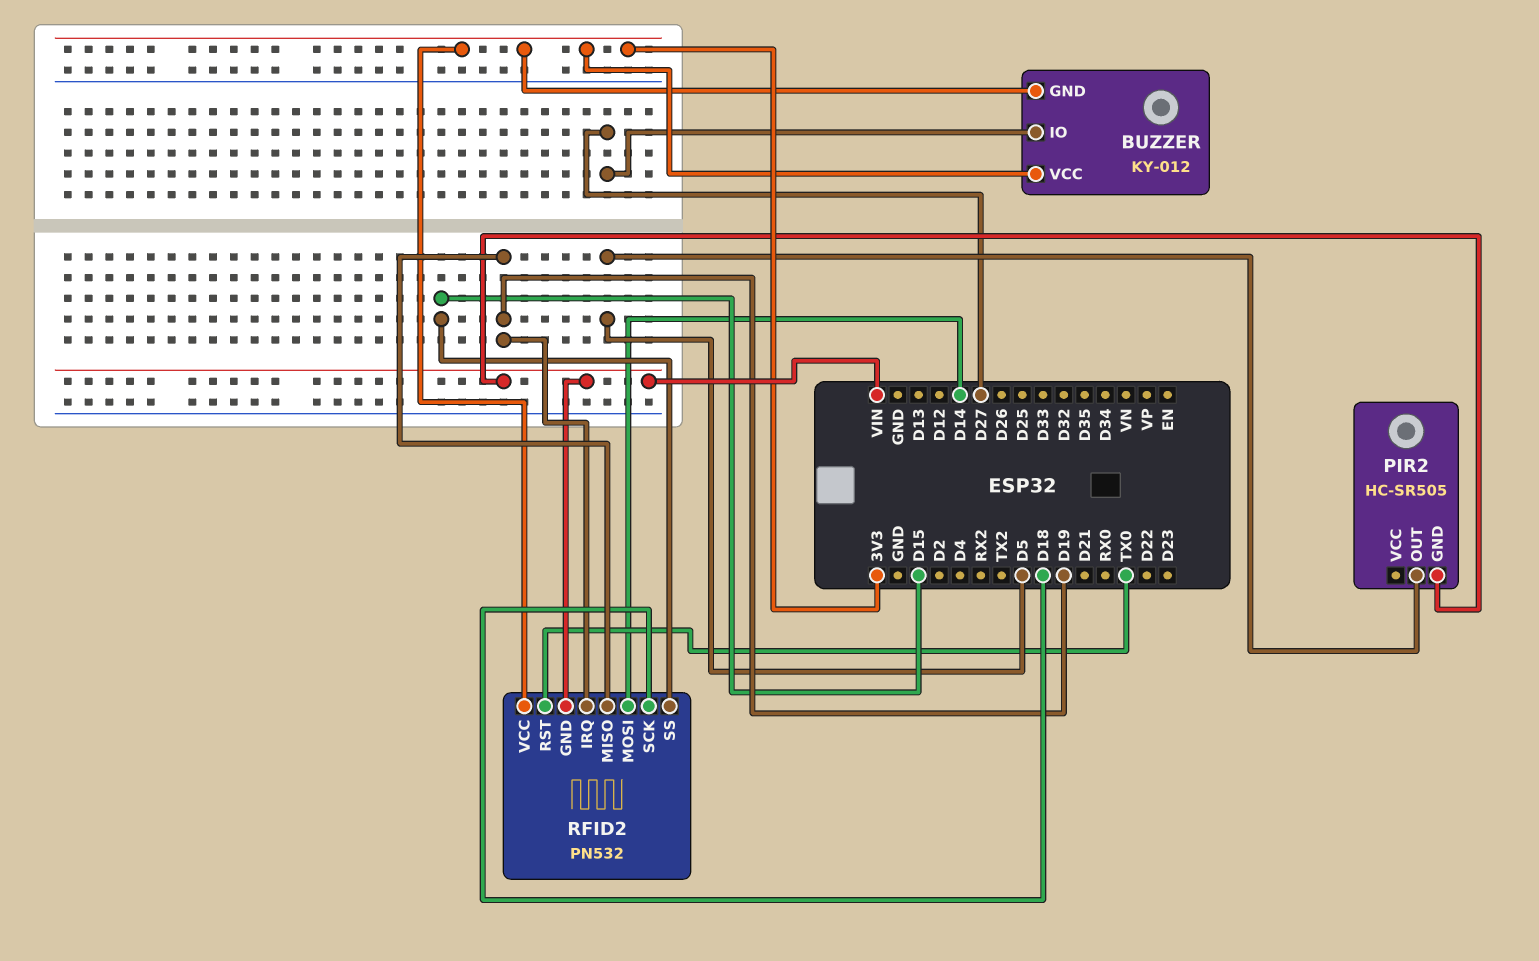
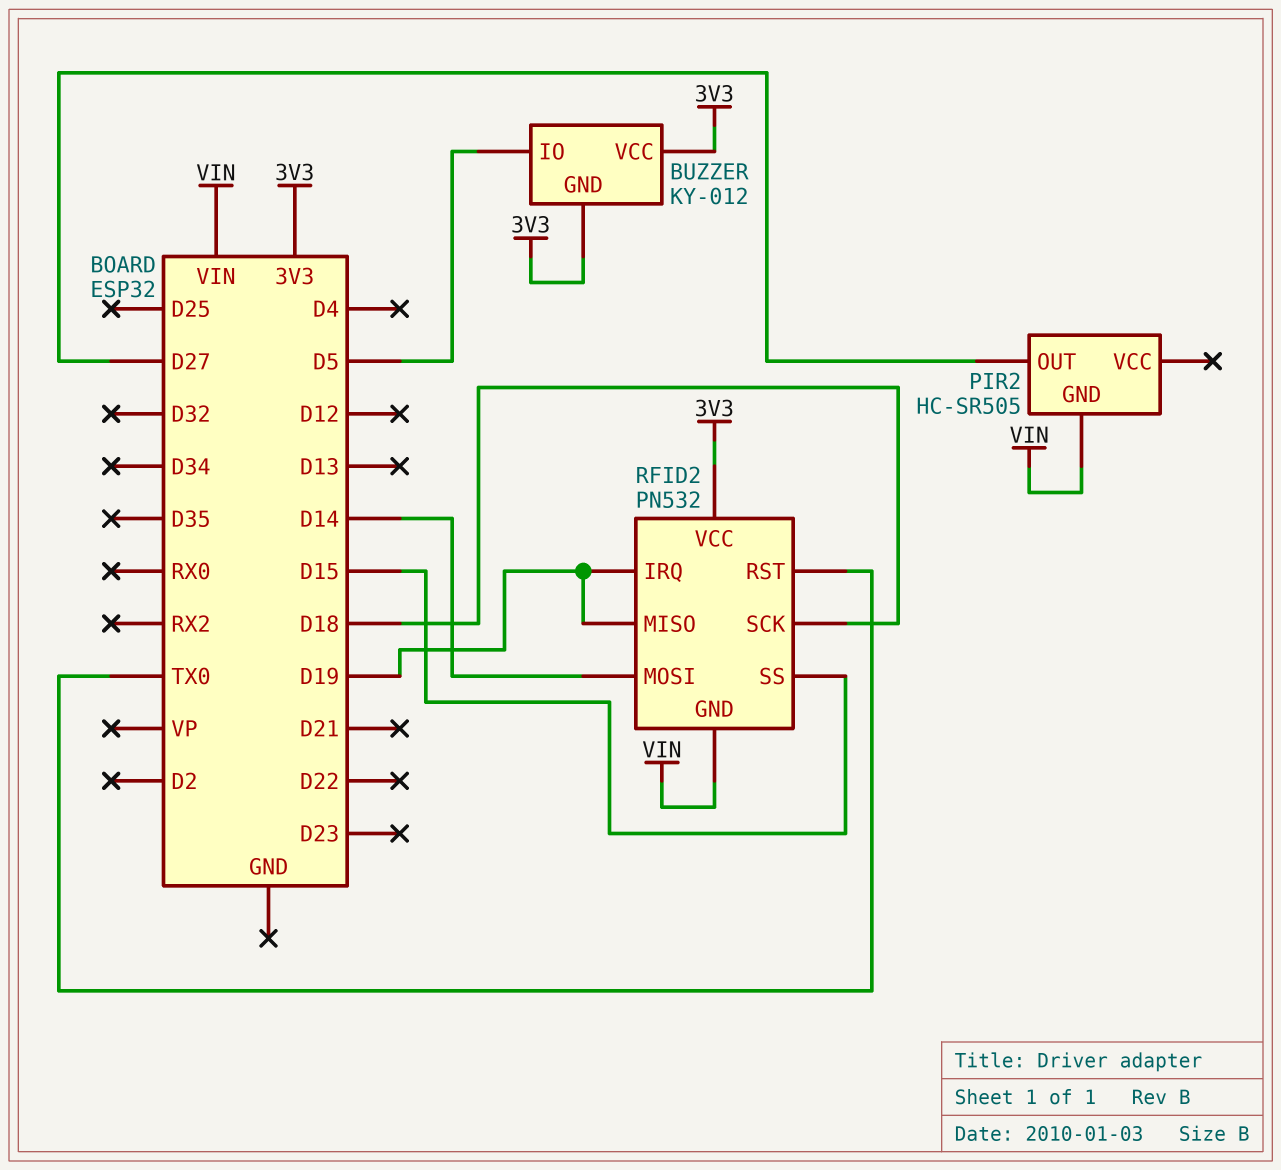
BUZZER pin IO: D27 -> D5
PIR2 pin OUT: D5 -> D27

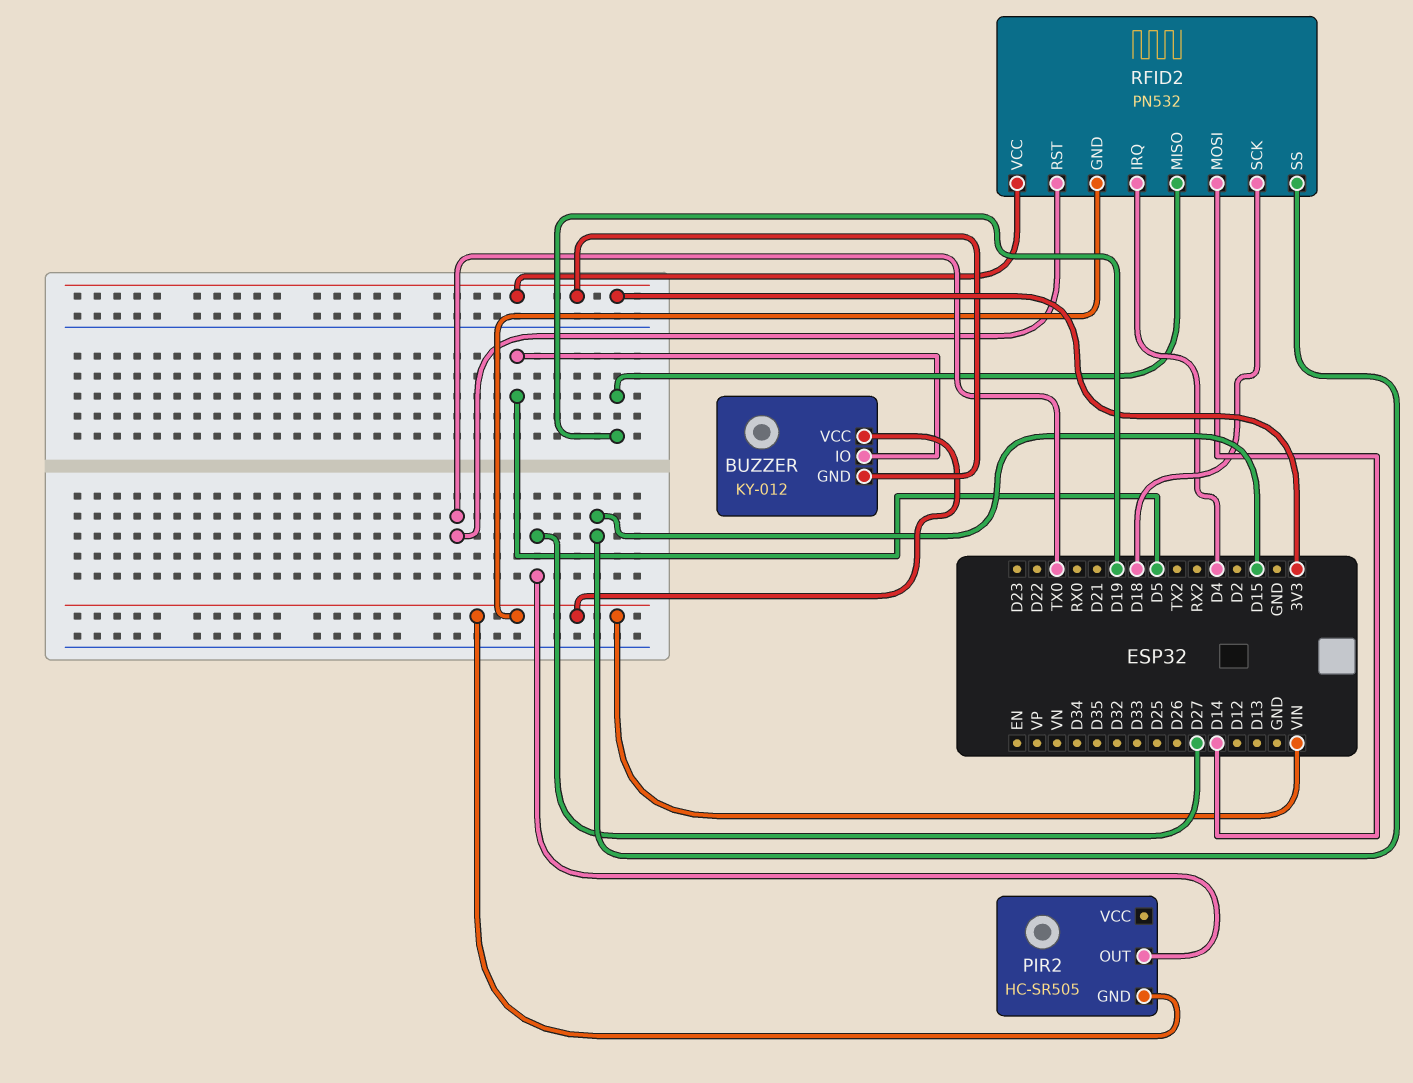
BUZZER pin VCC: 3V3 -> VIN
RFID2 pin IRQ: D19 -> D4

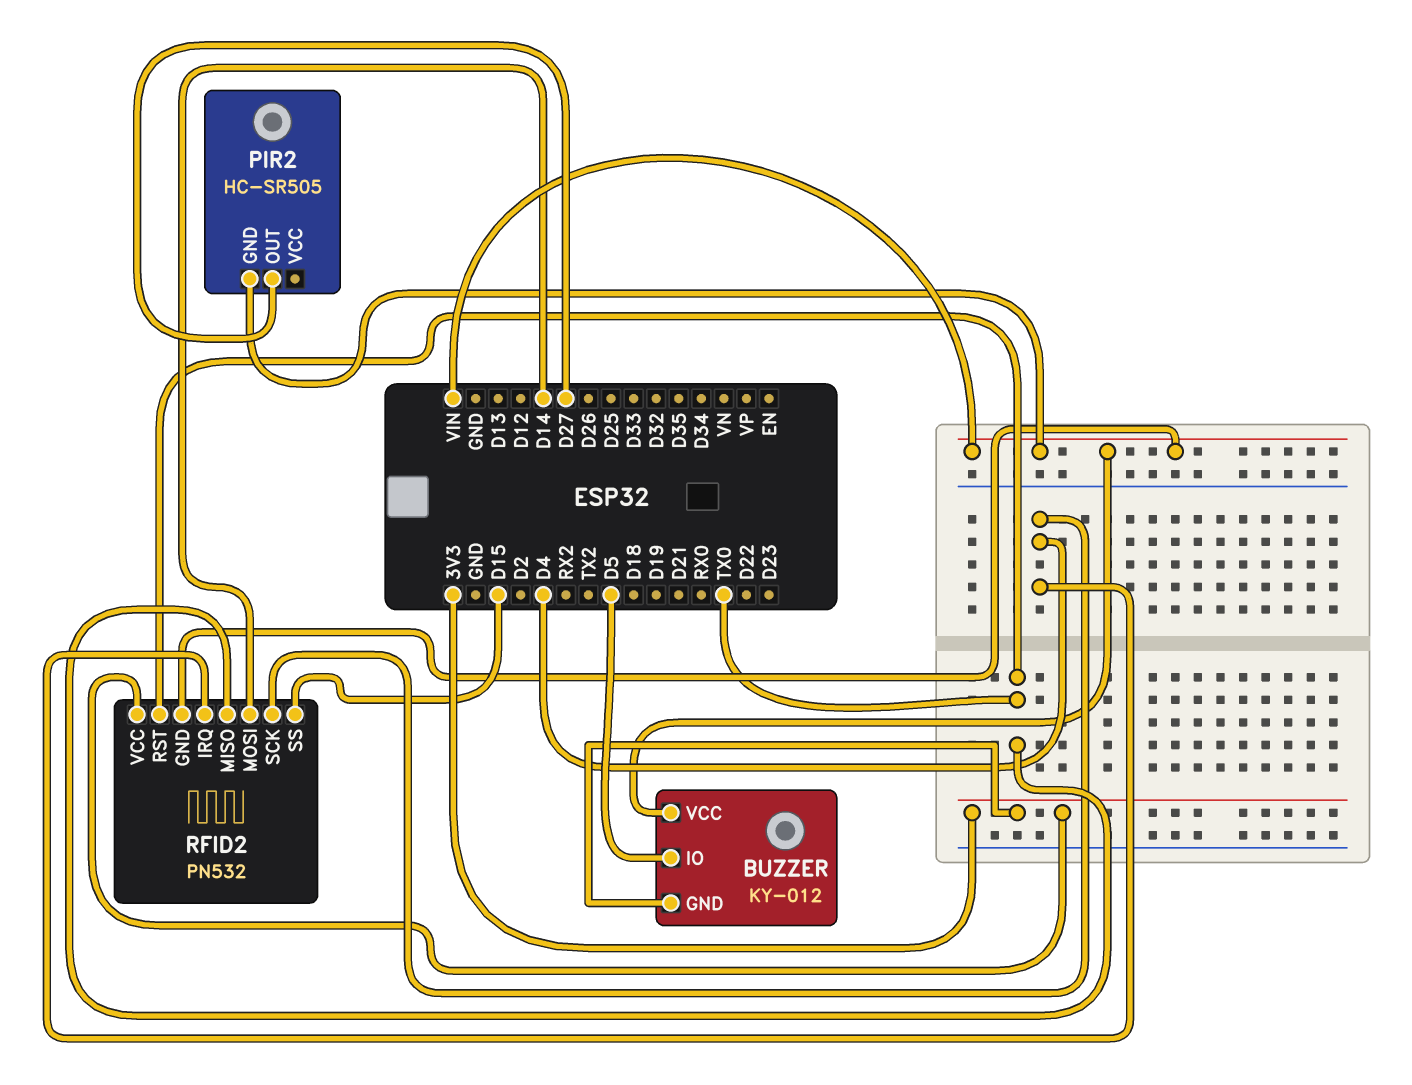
RFID2 pin MISO: D19 -> TX0
RFID2 pin SCK: D18 -> D4

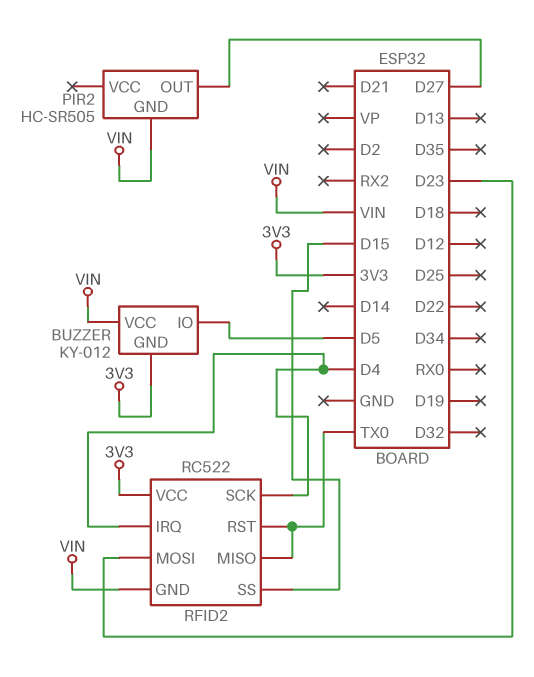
RFID2: PN532 -> RC522
RFID2 pin MOSI: D14 -> D23

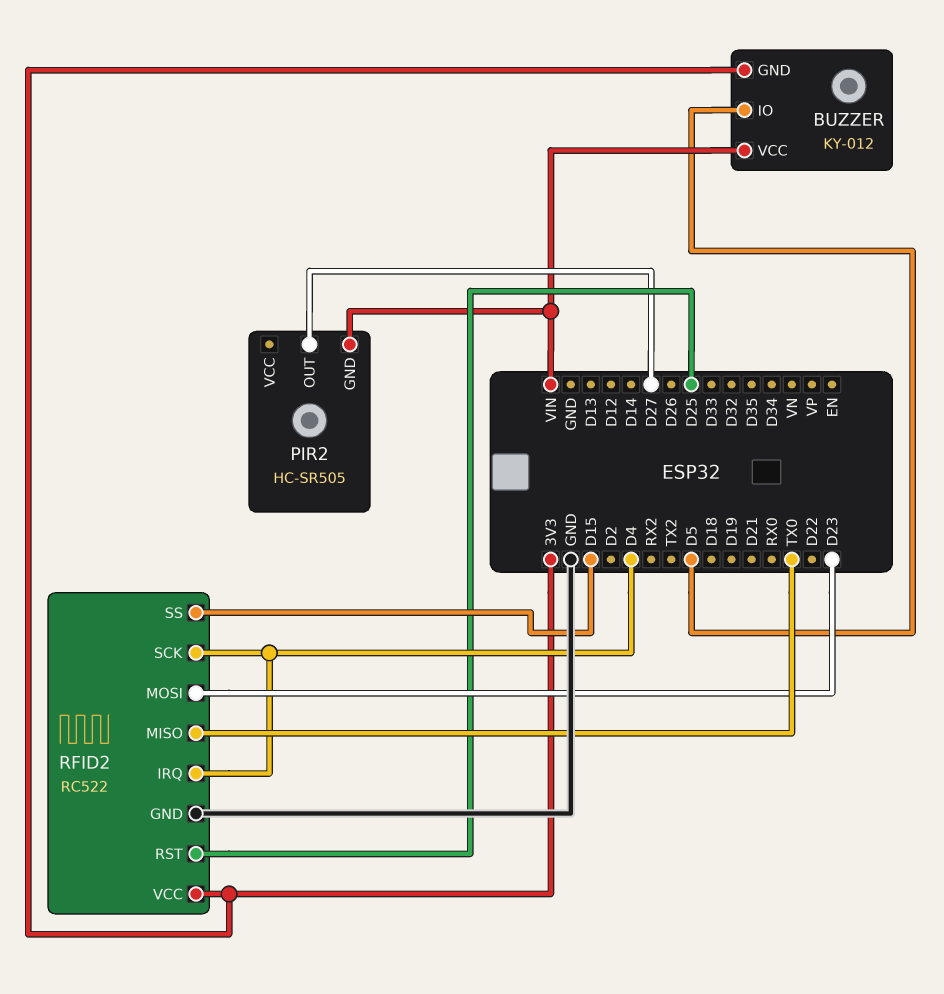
RFID2 pin GND: VIN -> GND
RFID2 pin RST: TX0 -> D25

